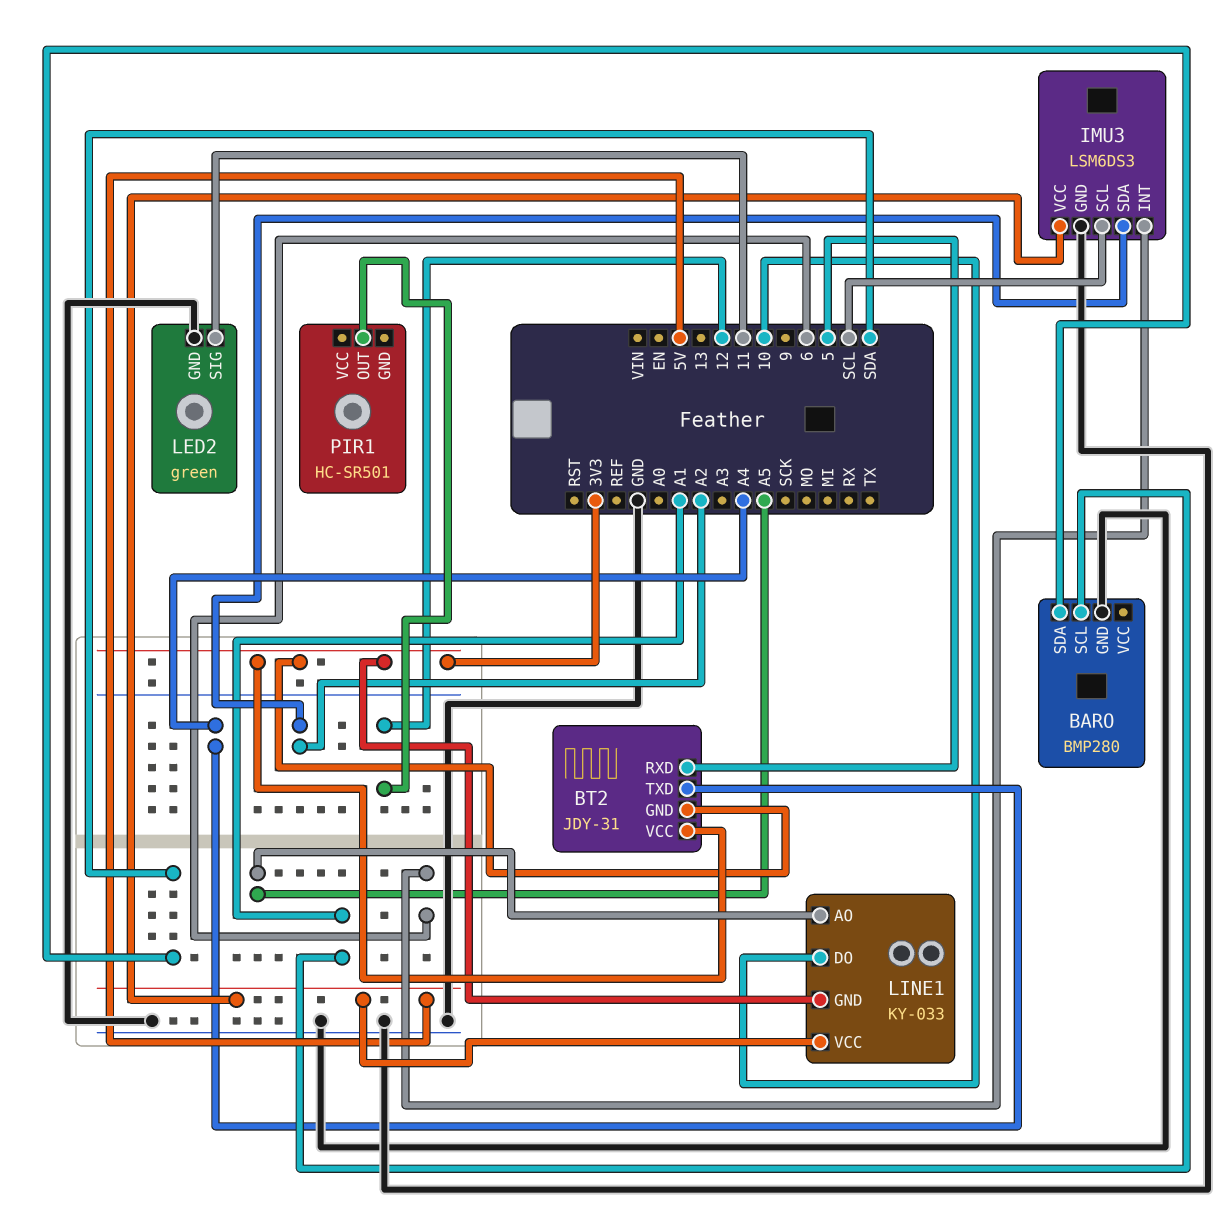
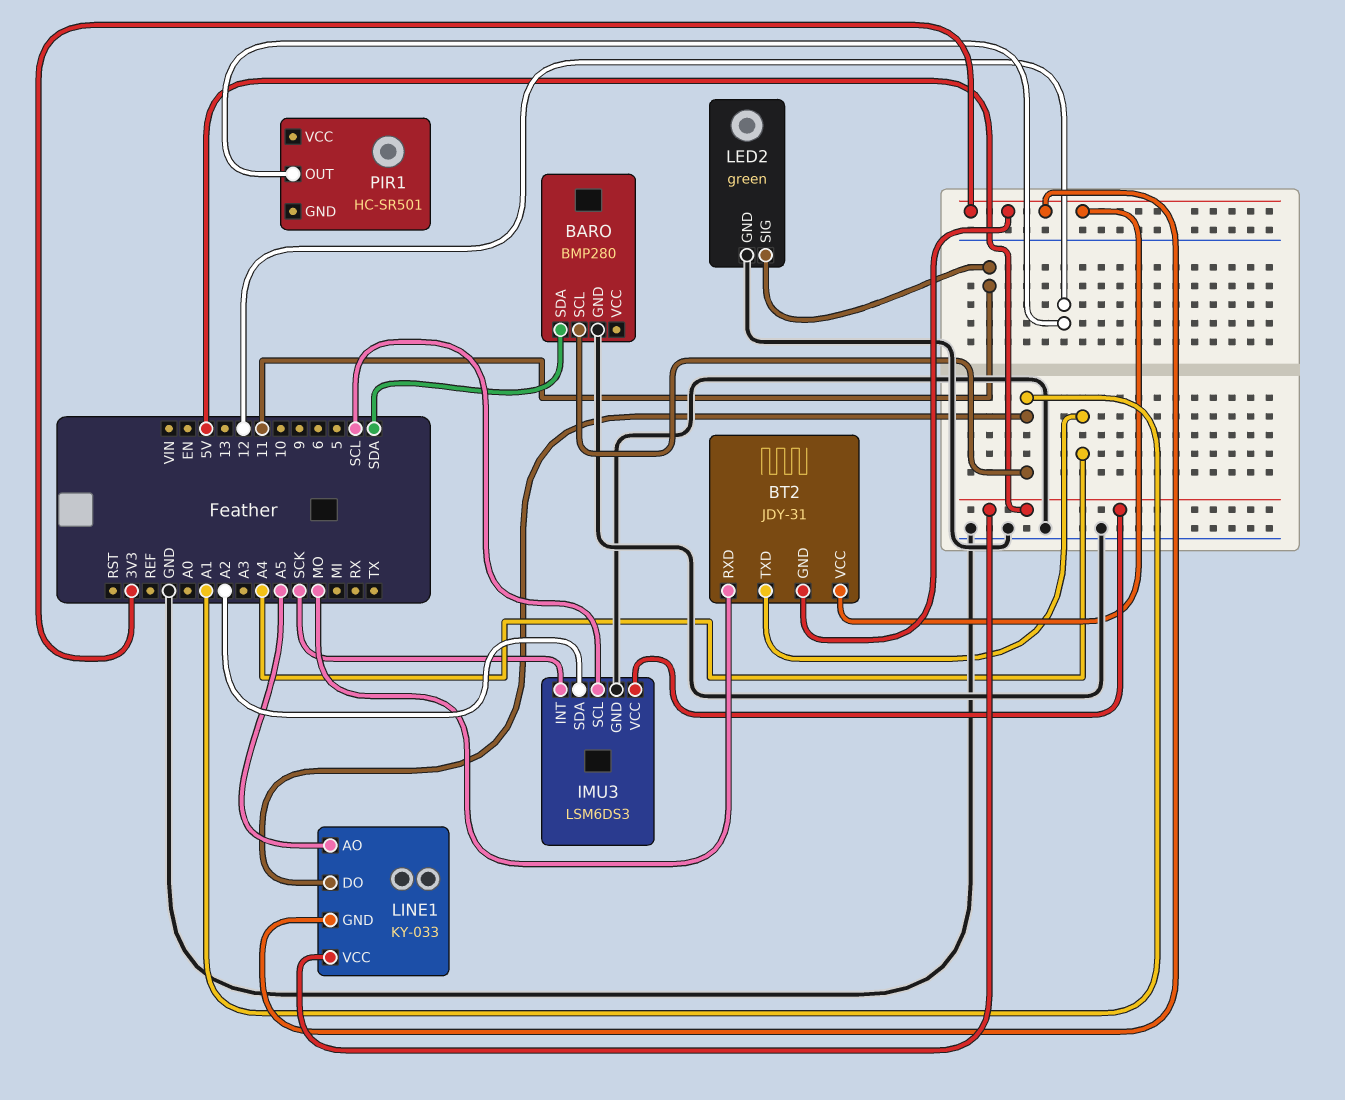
BT2 pin RXD: 5 -> MO
IMU3 pin INT: 6 -> SCK
LINE1 pin DO: 10 -> A1

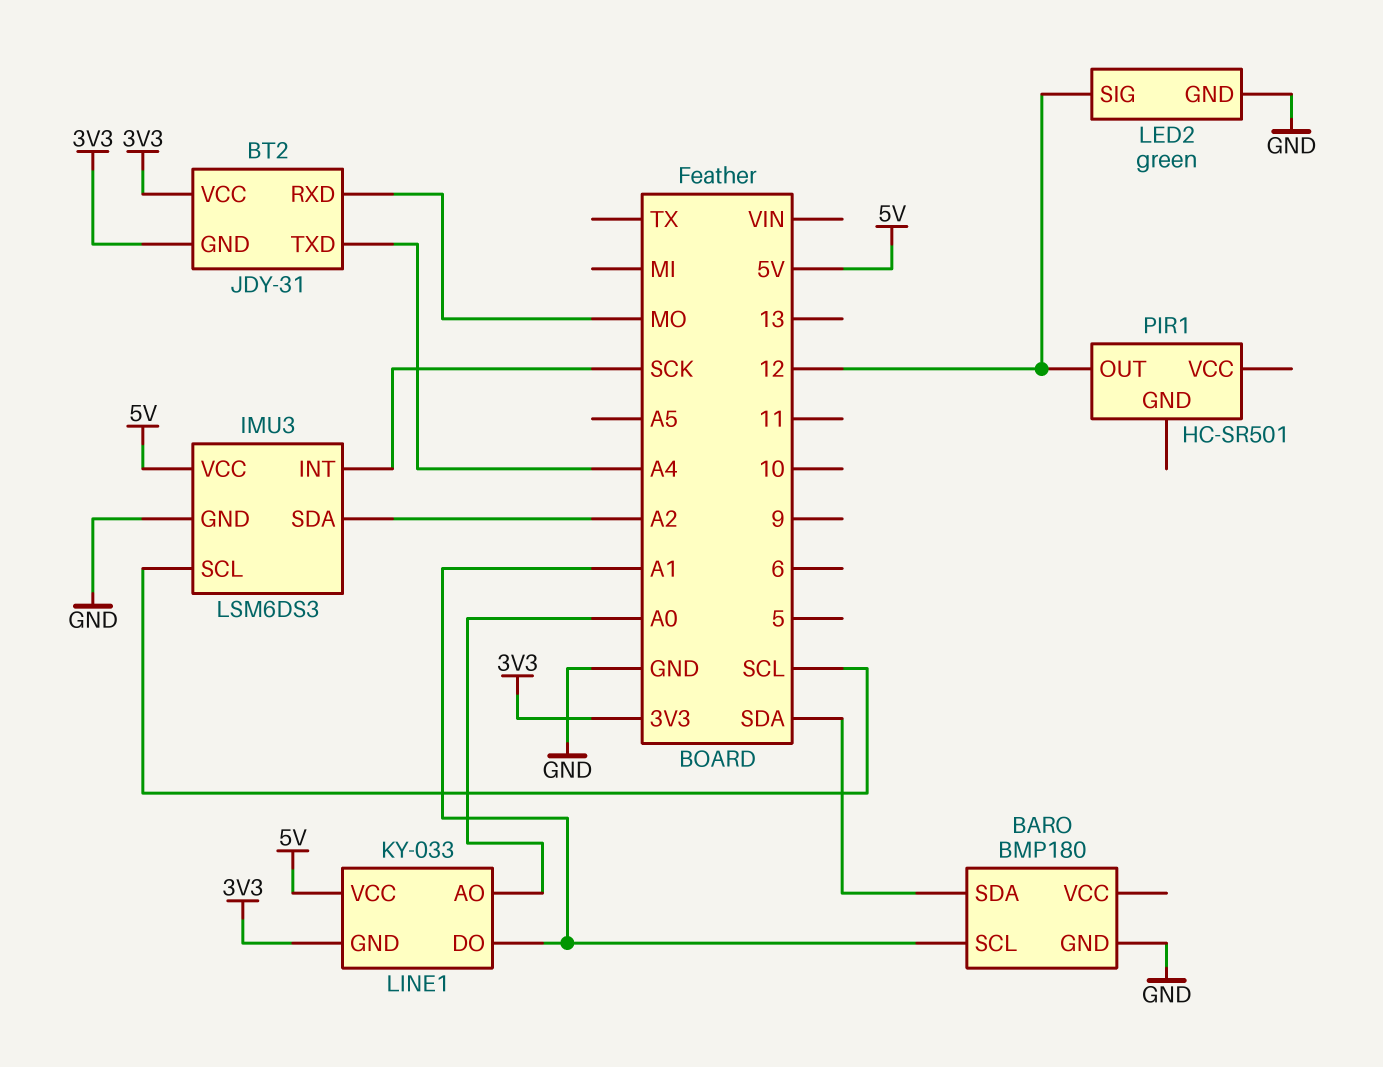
BARO: BMP280 -> BMP180
LED2 pin SIG: 11 -> 12
LINE1 pin AO: A5 -> A0

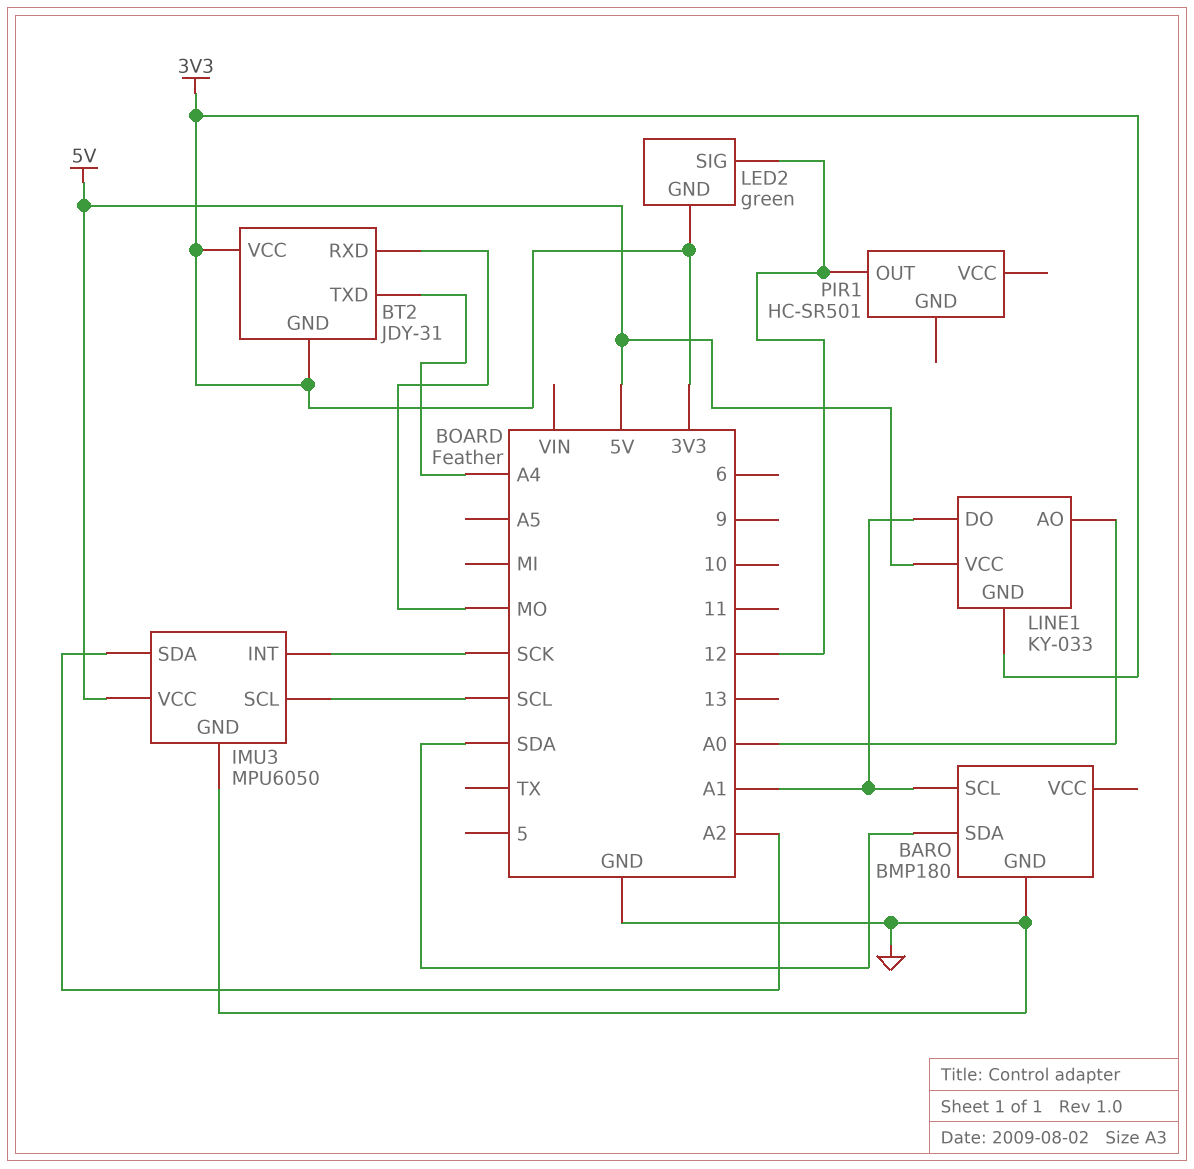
IMU3: LSM6DS3 -> MPU6050
LED2 pin GND: GND -> 3V3

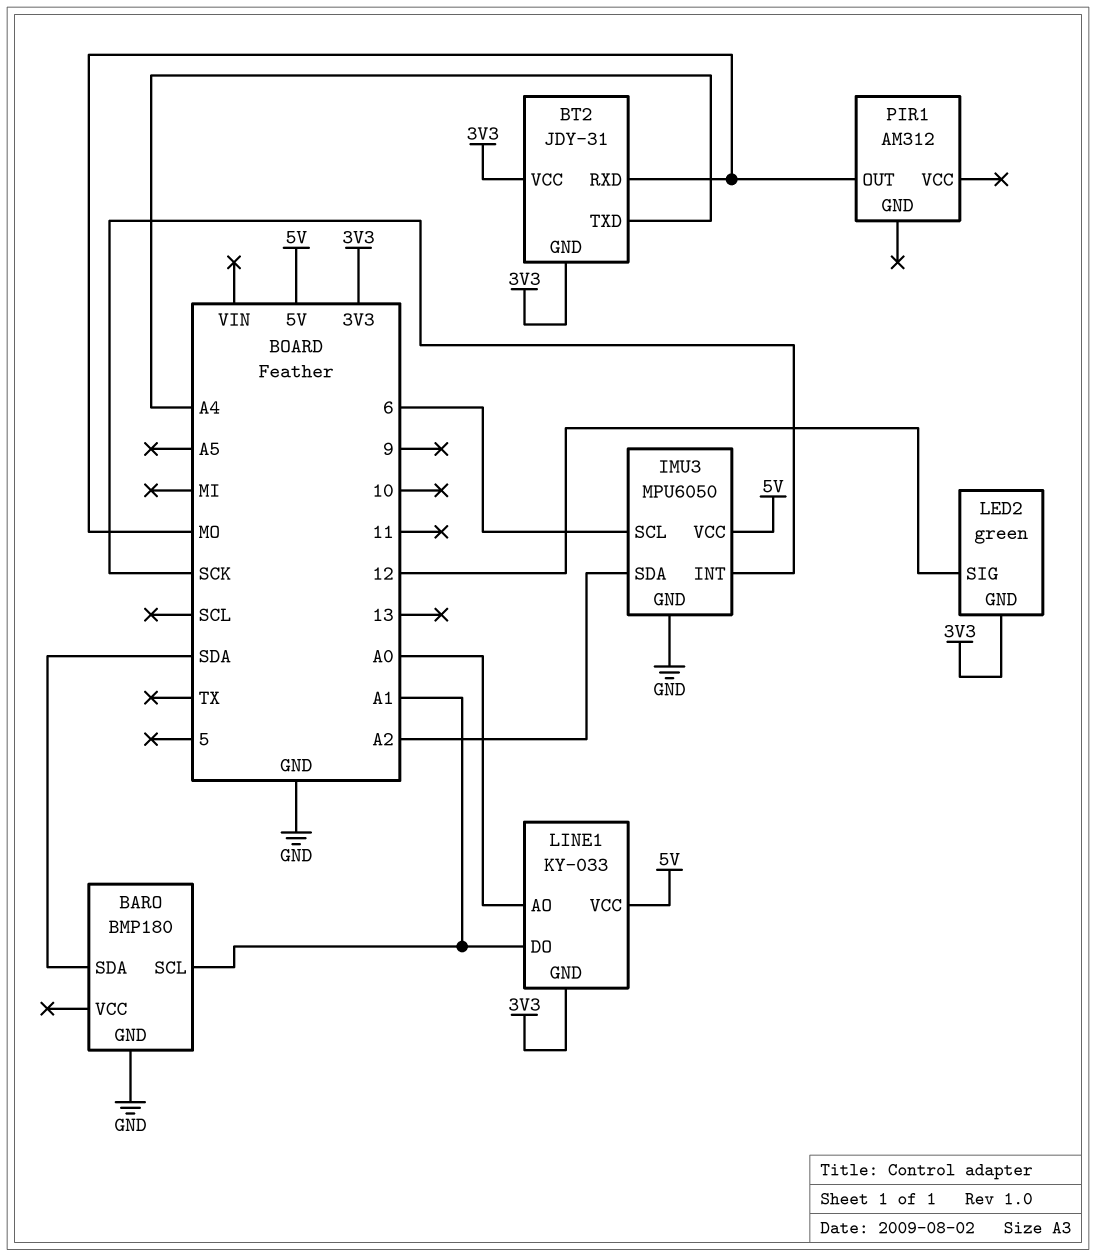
IMU3 pin SCL: SCL -> 6
PIR1: HC-SR501 -> AM312
PIR1 pin OUT: 12 -> MO

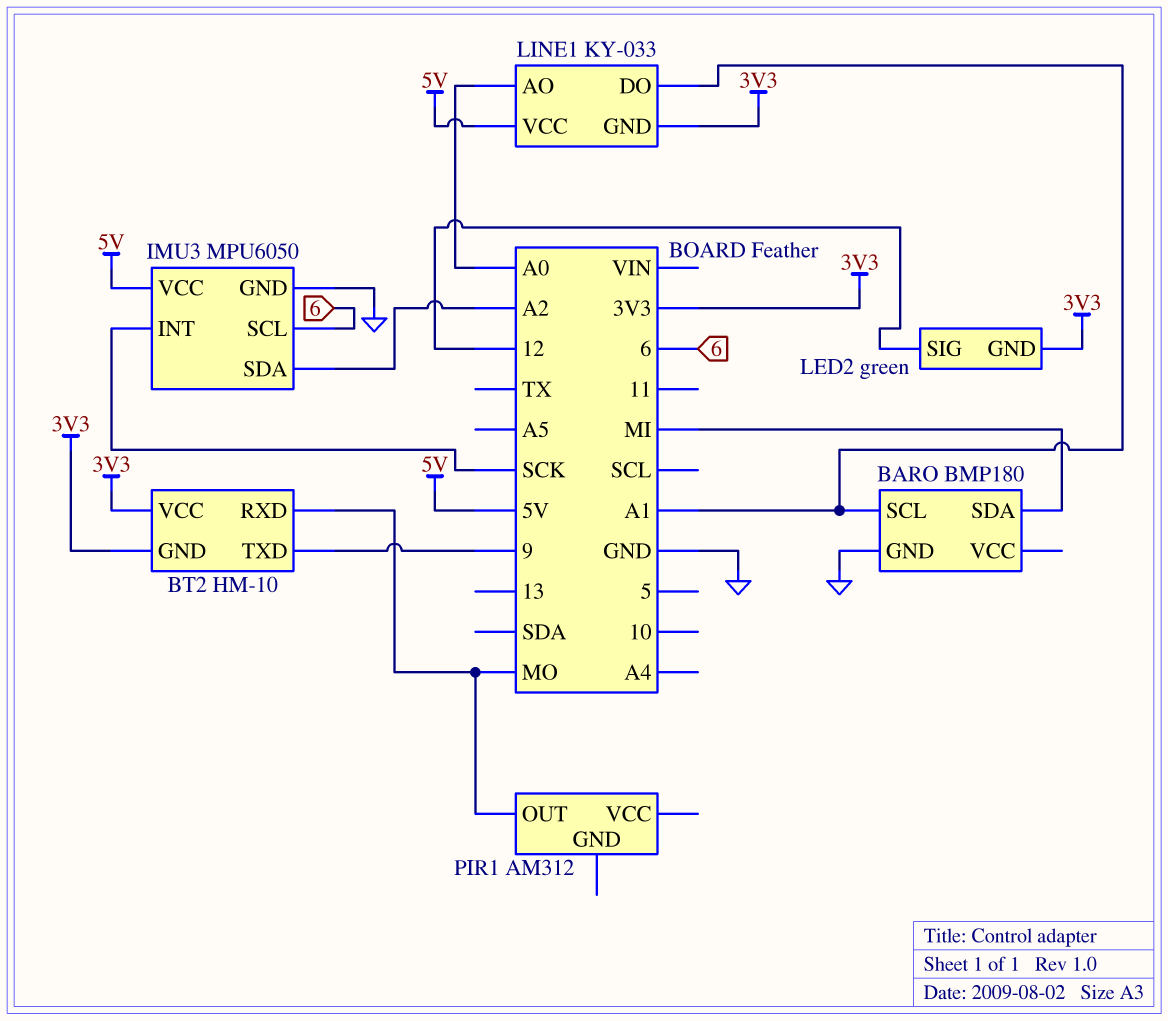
BARO pin SDA: SDA -> MI
BT2: JDY-31 -> HM-10
BT2 pin TXD: A4 -> 9

